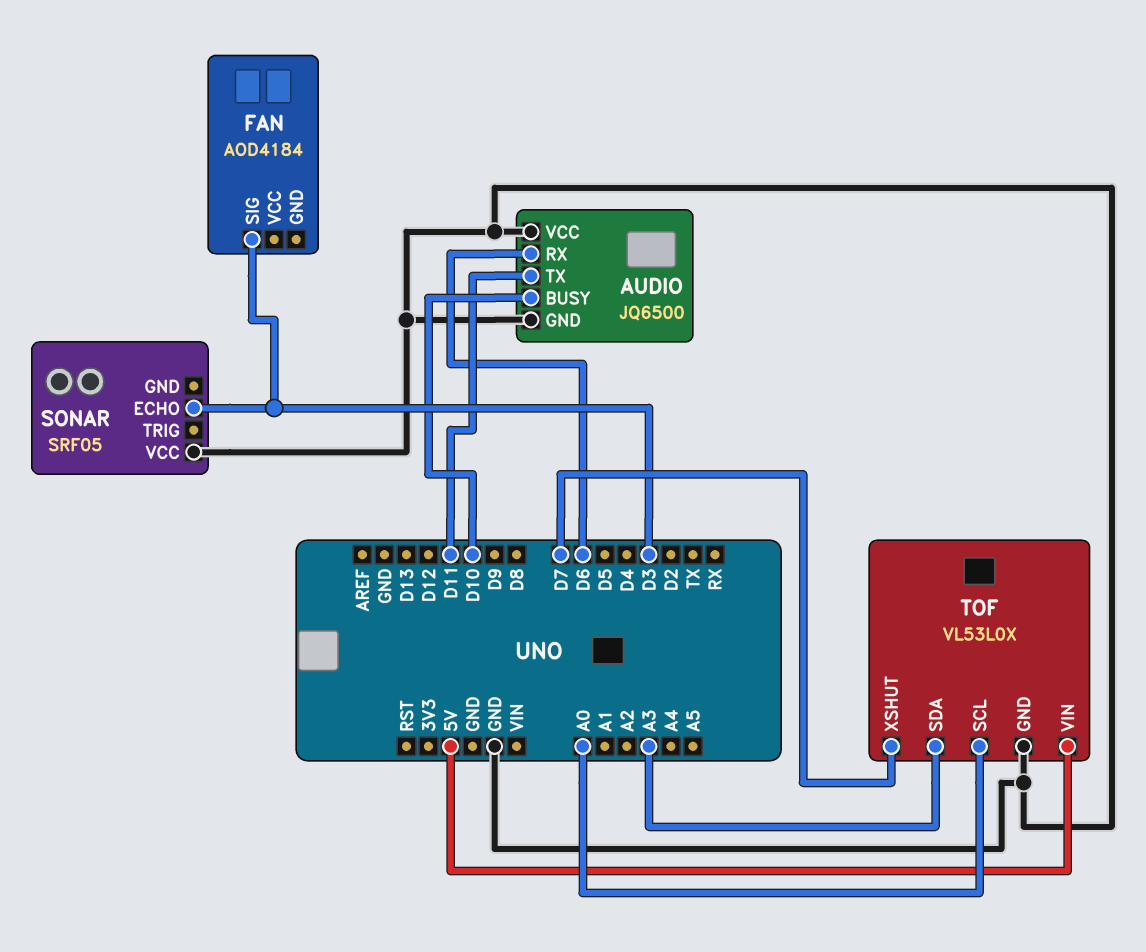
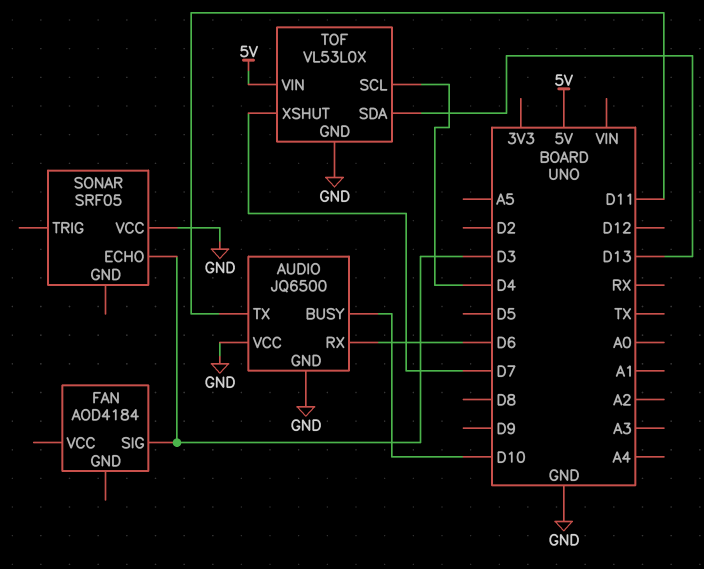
TOF pin SCL: A0 -> D4
TOF pin SDA: A3 -> D13

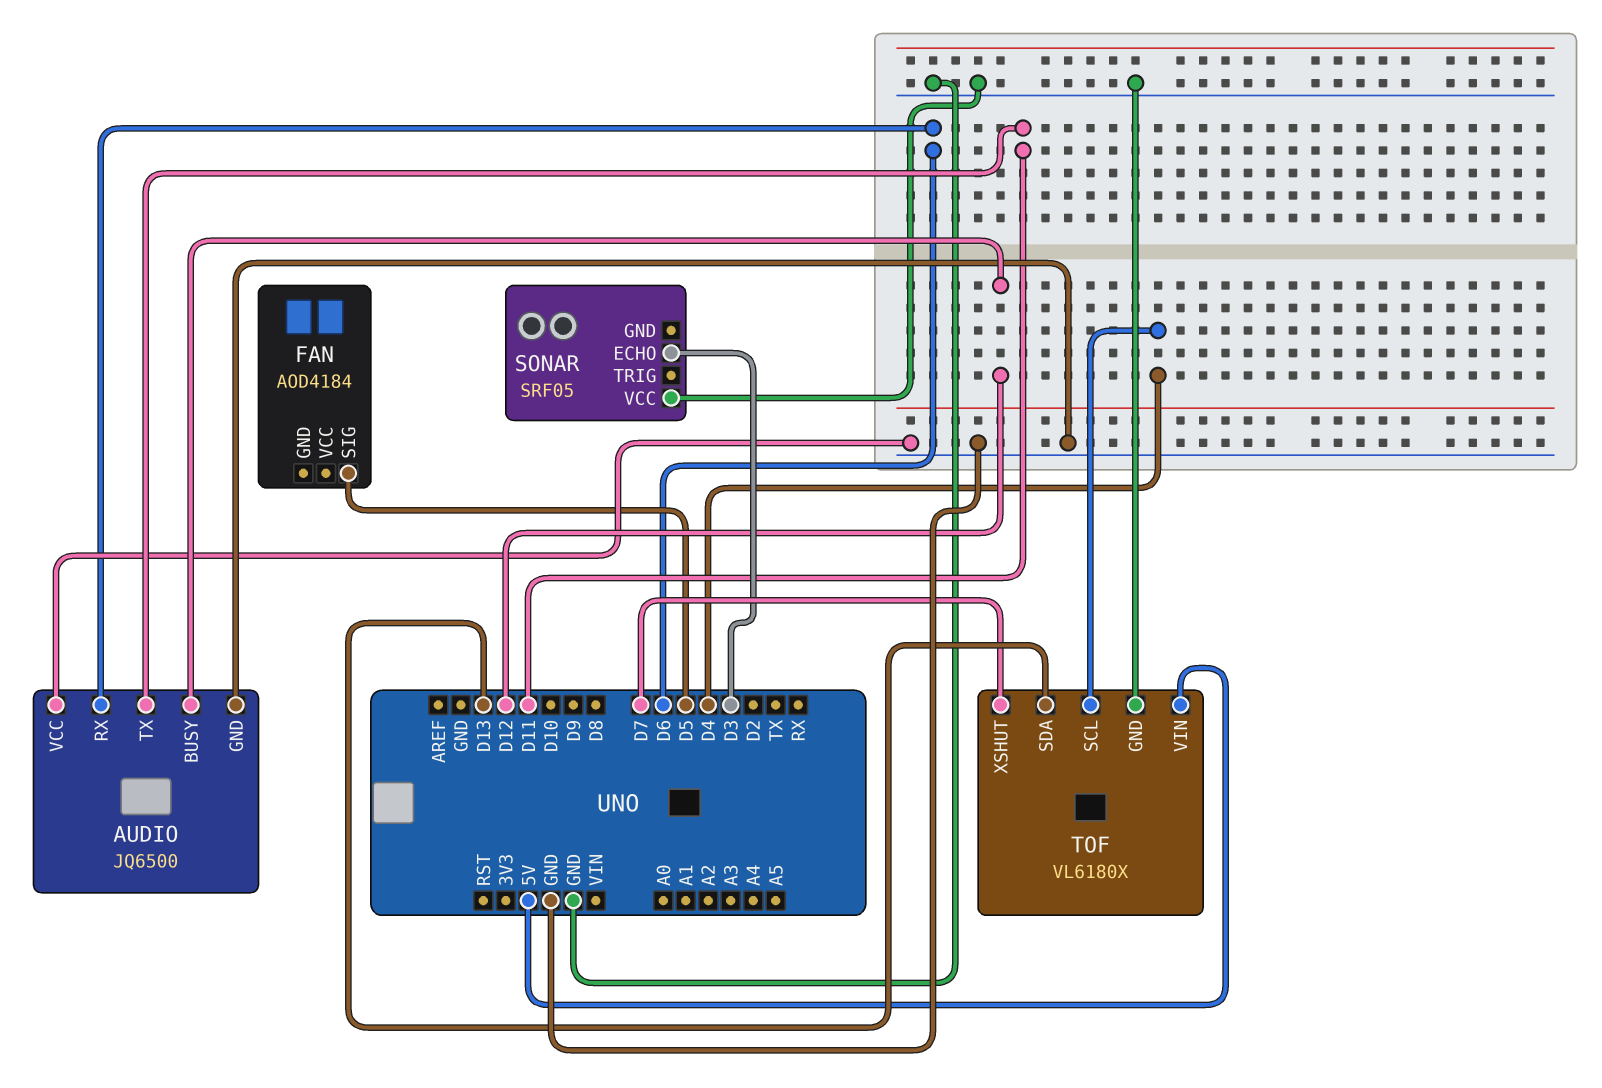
AUDIO pin BUSY: D10 -> D12
FAN pin SIG: D3 -> D5
TOF: VL53L0X -> VL6180X

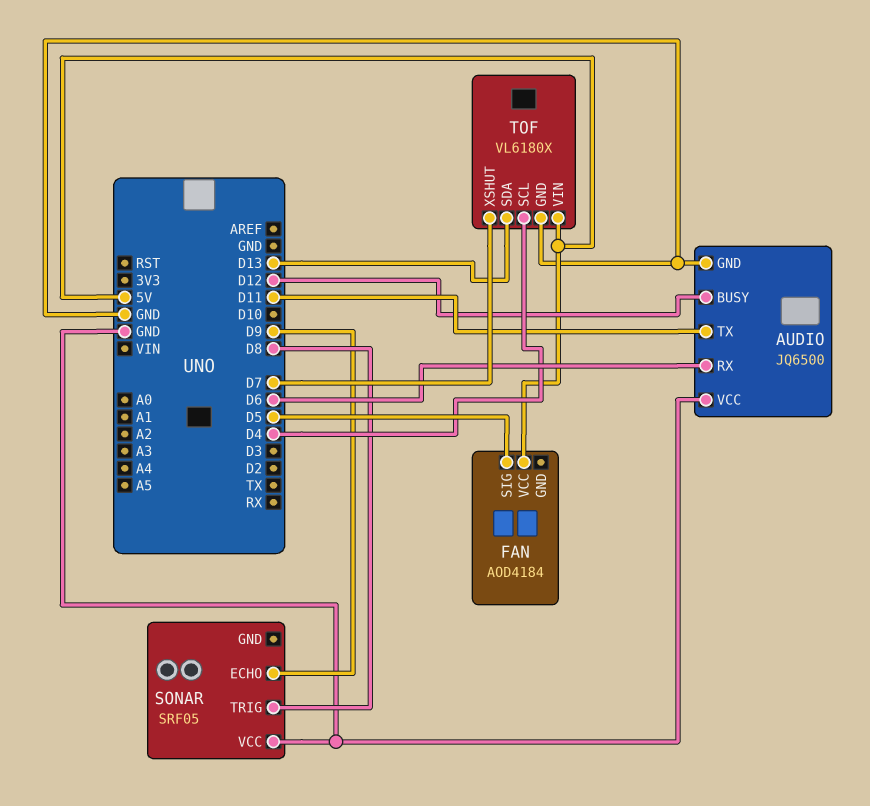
FAN pin VCC: none -> 5V
SONAR pin ECHO: D3 -> D9
SONAR pin TRIG: none -> D8

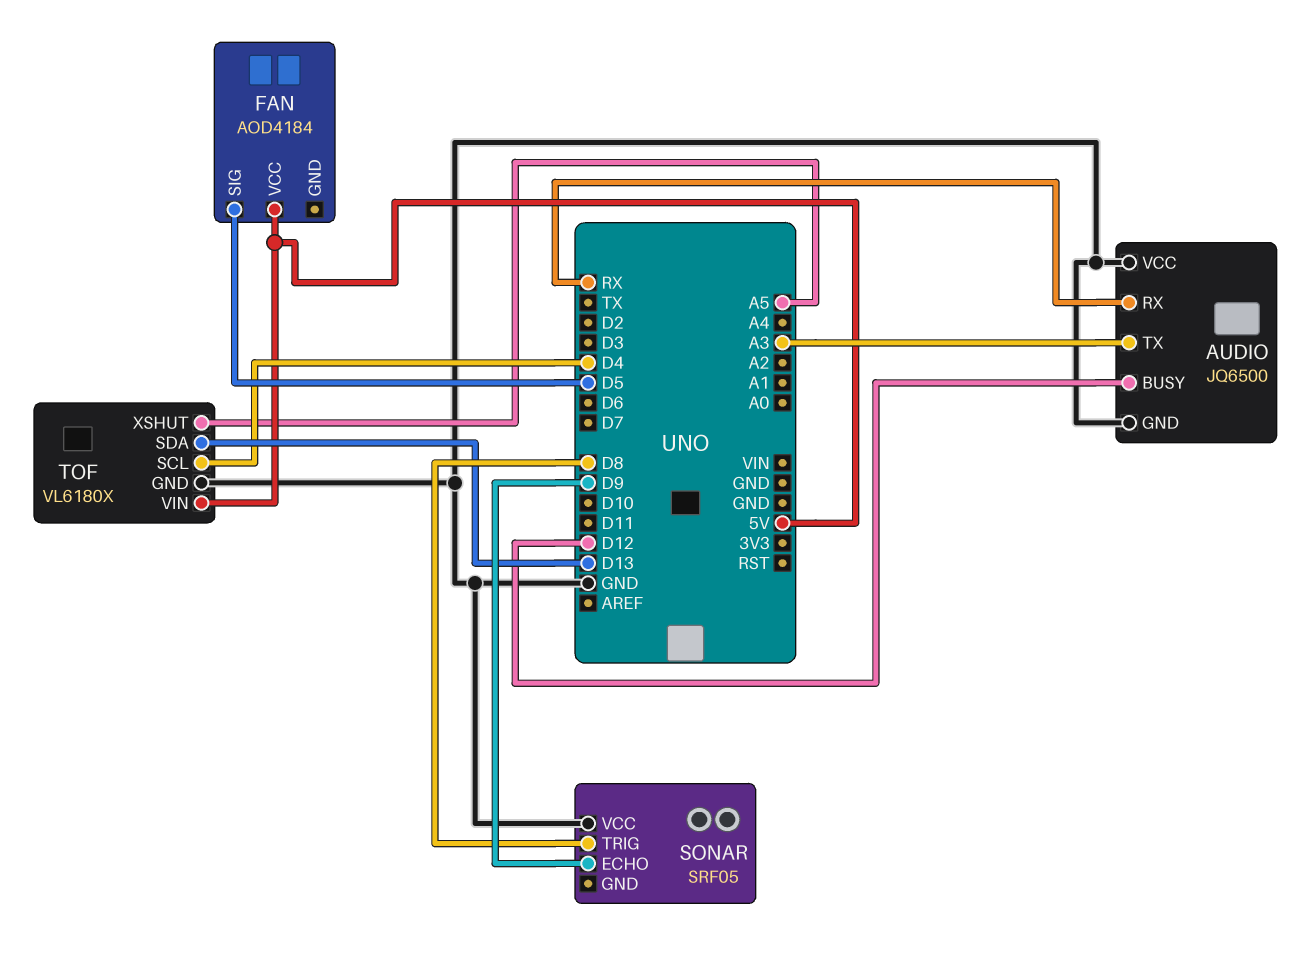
AUDIO pin RX: D6 -> RX
AUDIO pin TX: D11 -> A3
TOF pin XSHUT: D7 -> A5

